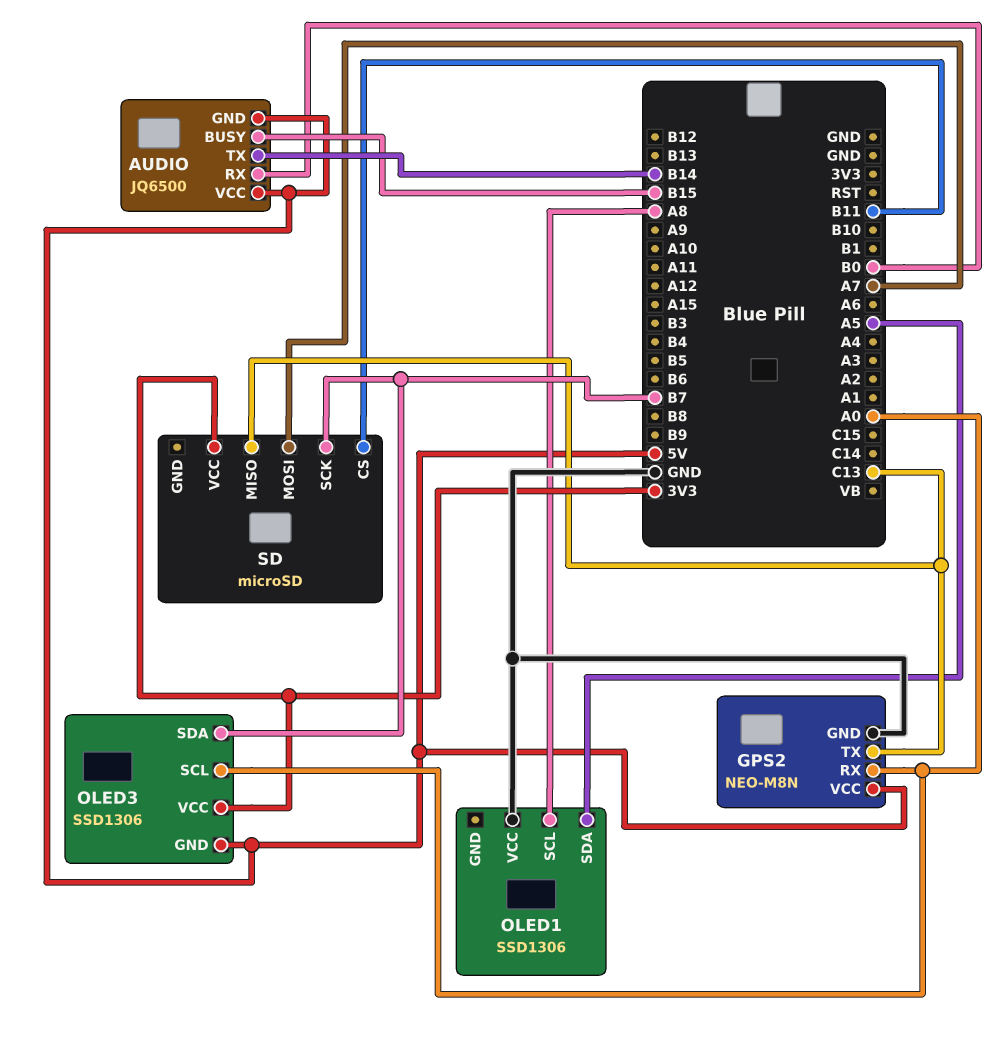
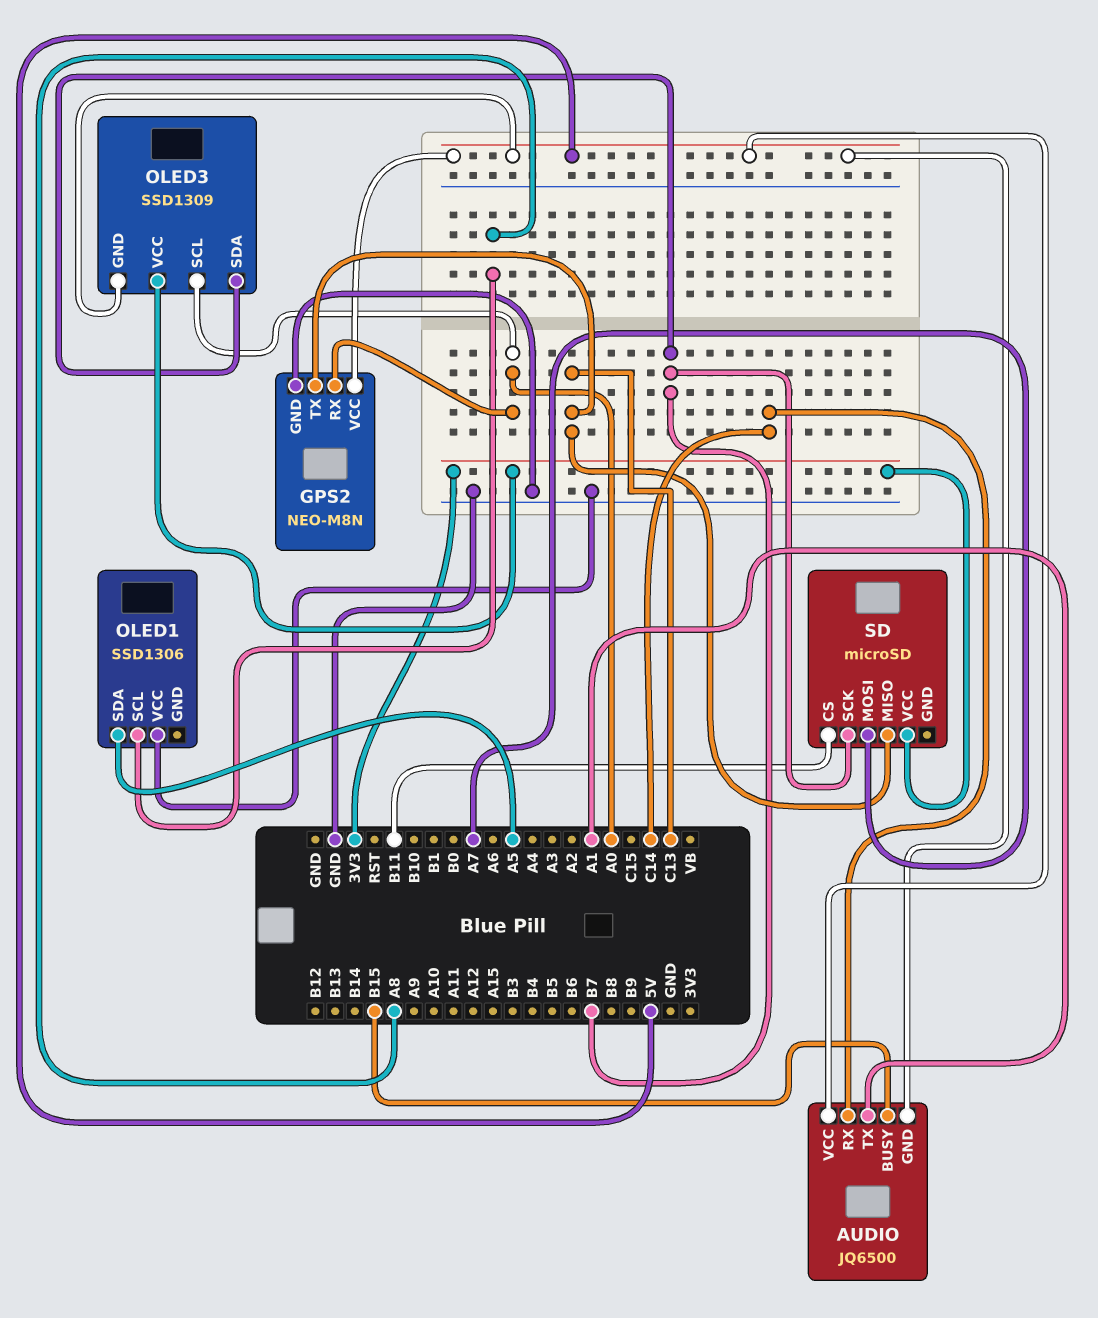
AUDIO pin RX: B0 -> C14
AUDIO pin TX: B14 -> A1
OLED3: SSD1306 -> SSD1309

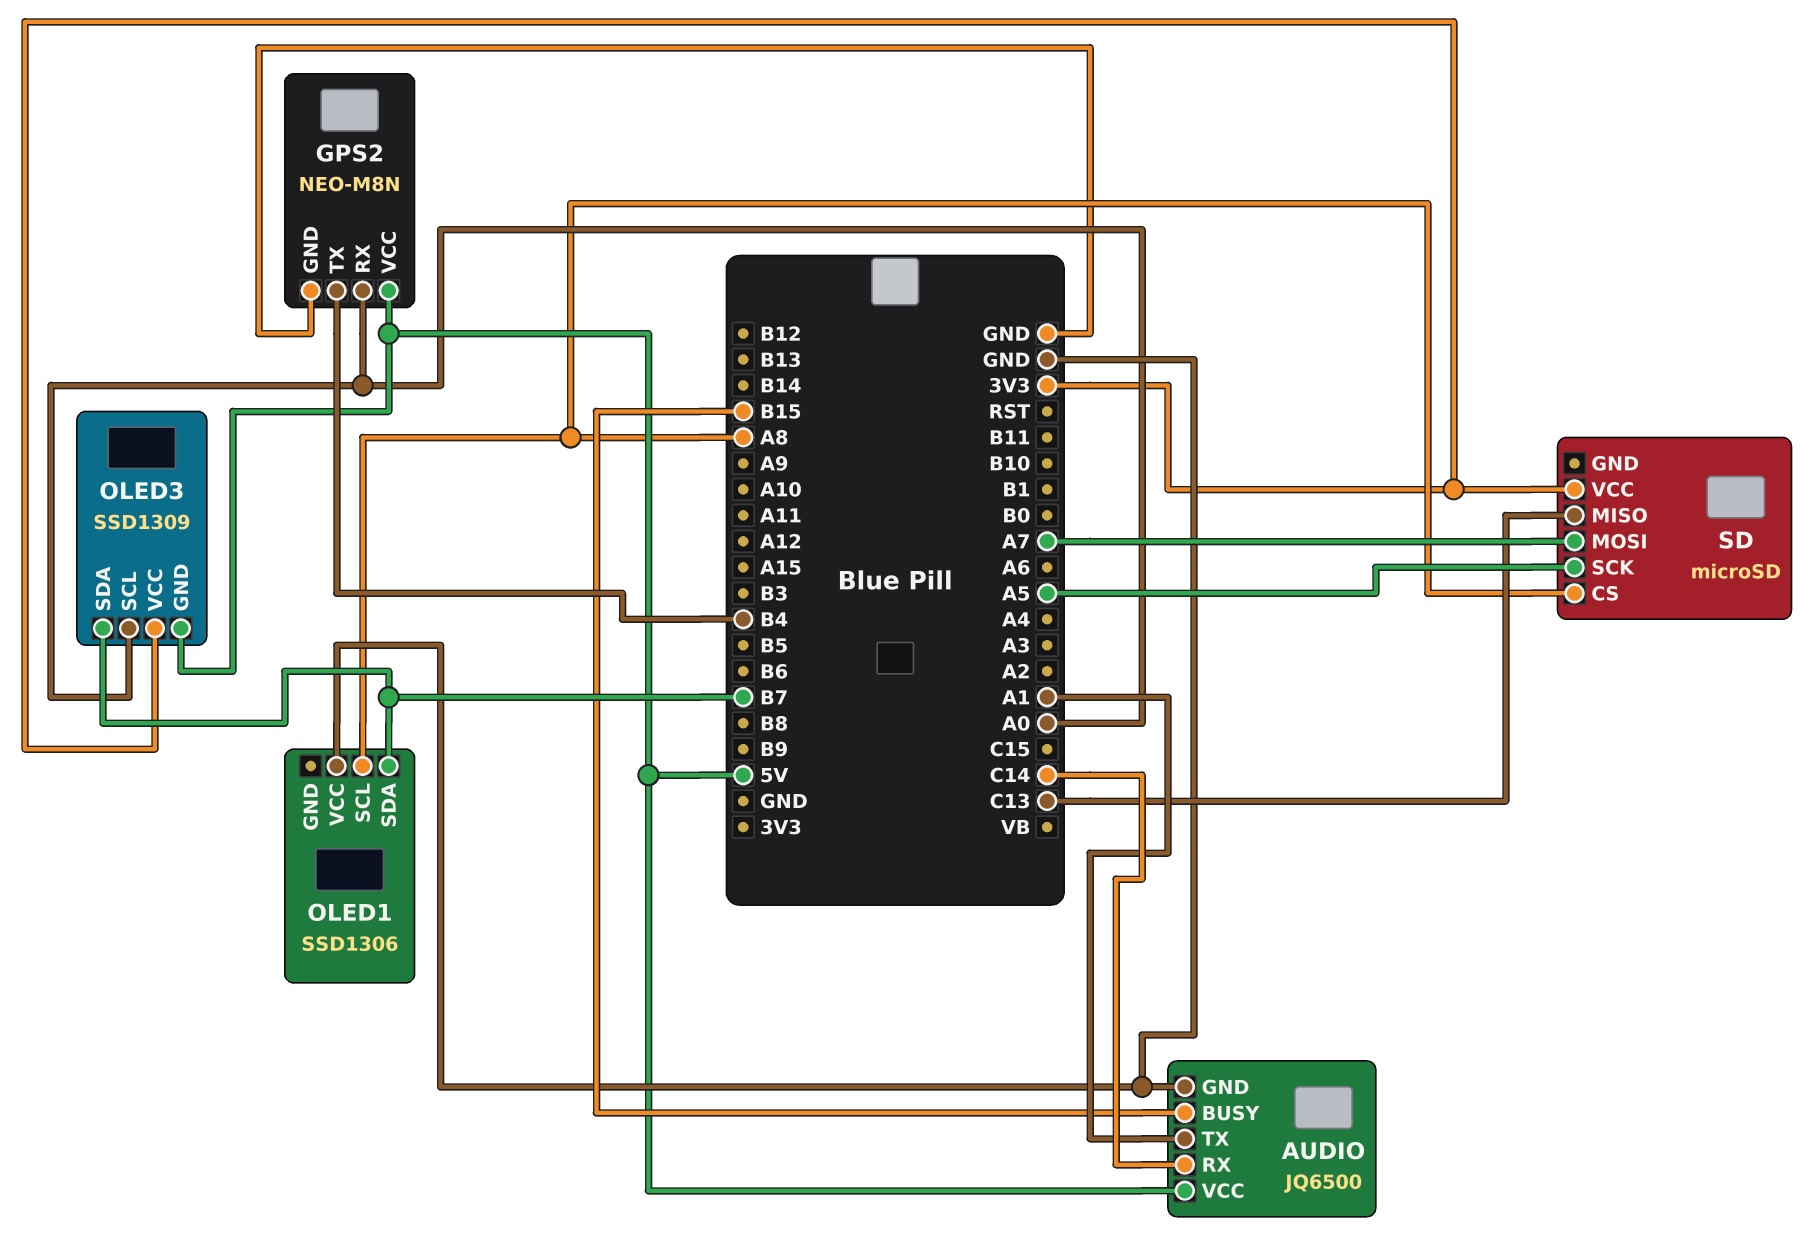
AUDIO pin GND: 5V -> GND
GPS2 pin TX: C13 -> B4
OLED1 pin SDA: A5 -> B7
SD pin CS: B11 -> A8
SD pin SCK: B7 -> A5

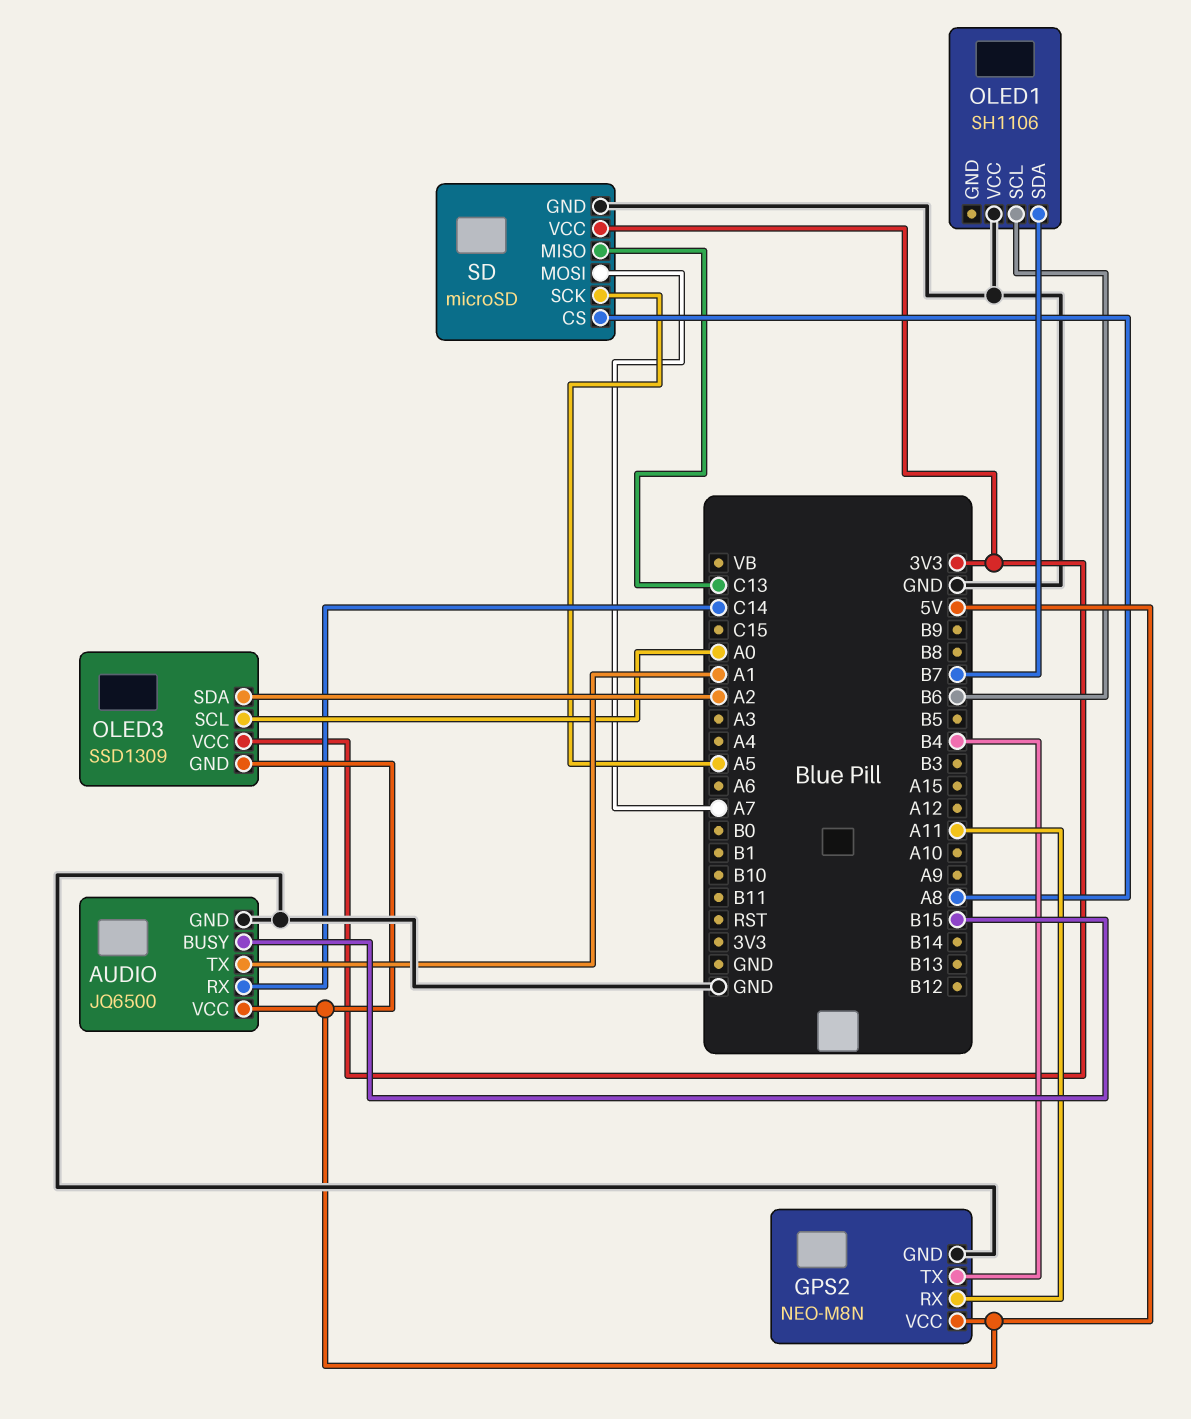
GPS2 pin RX: A0 -> A11
OLED1: SSD1306 -> SH1106
OLED1 pin SCL: A8 -> B6
OLED3 pin SDA: B7 -> A2
SD pin GND: none -> GND

